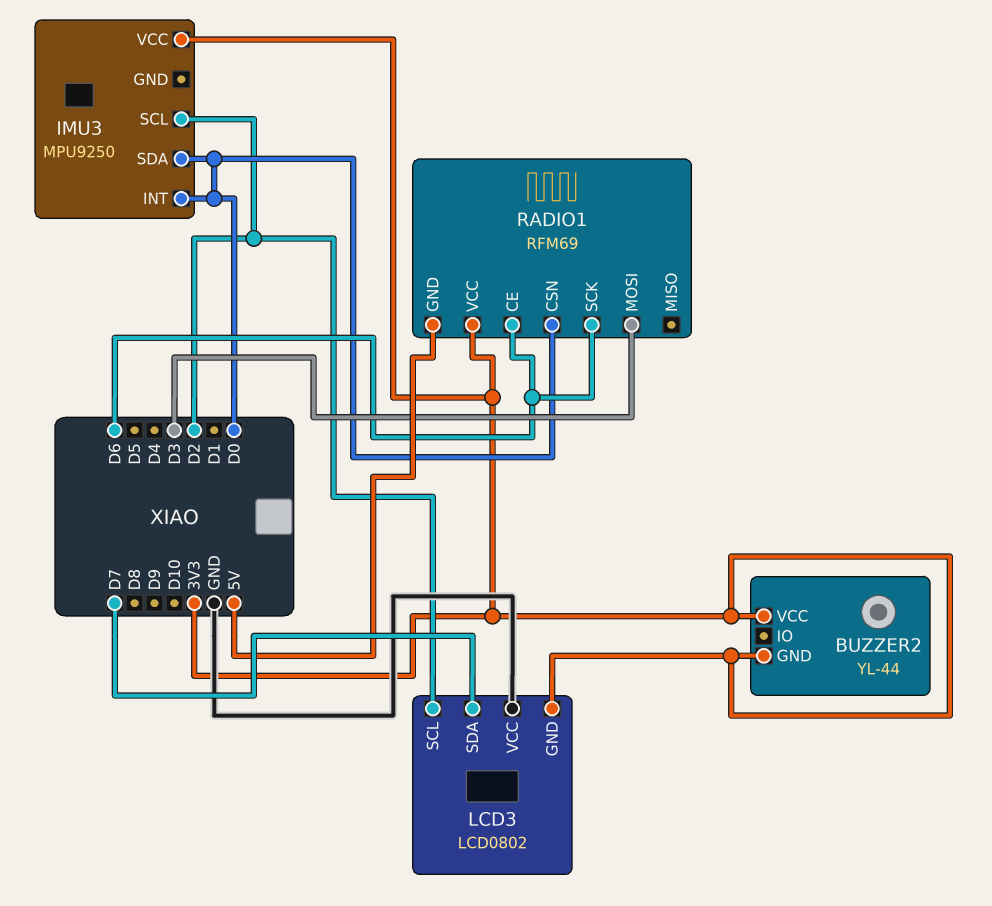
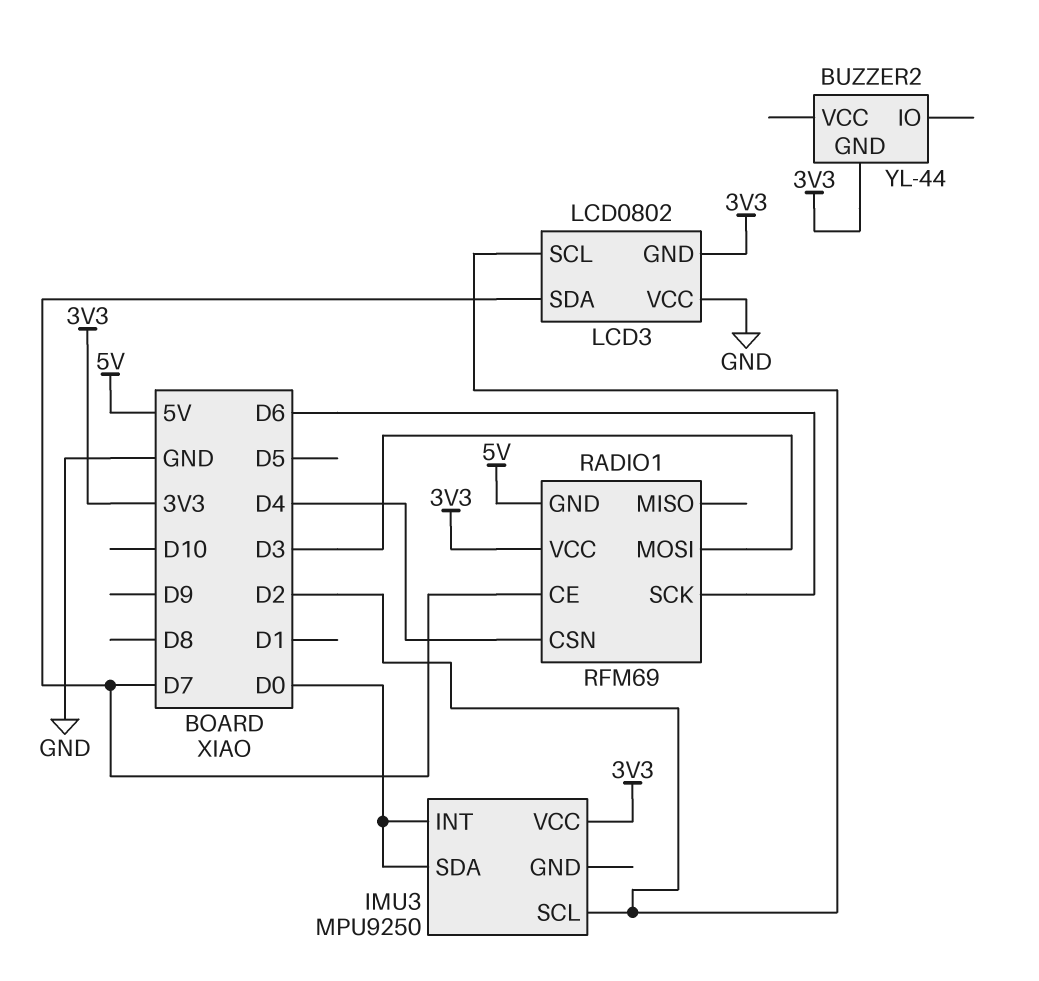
BUZZER2 pin VCC: 3V3 -> none
RADIO1 pin CE: D6 -> D7
RADIO1 pin CSN: D0 -> D4

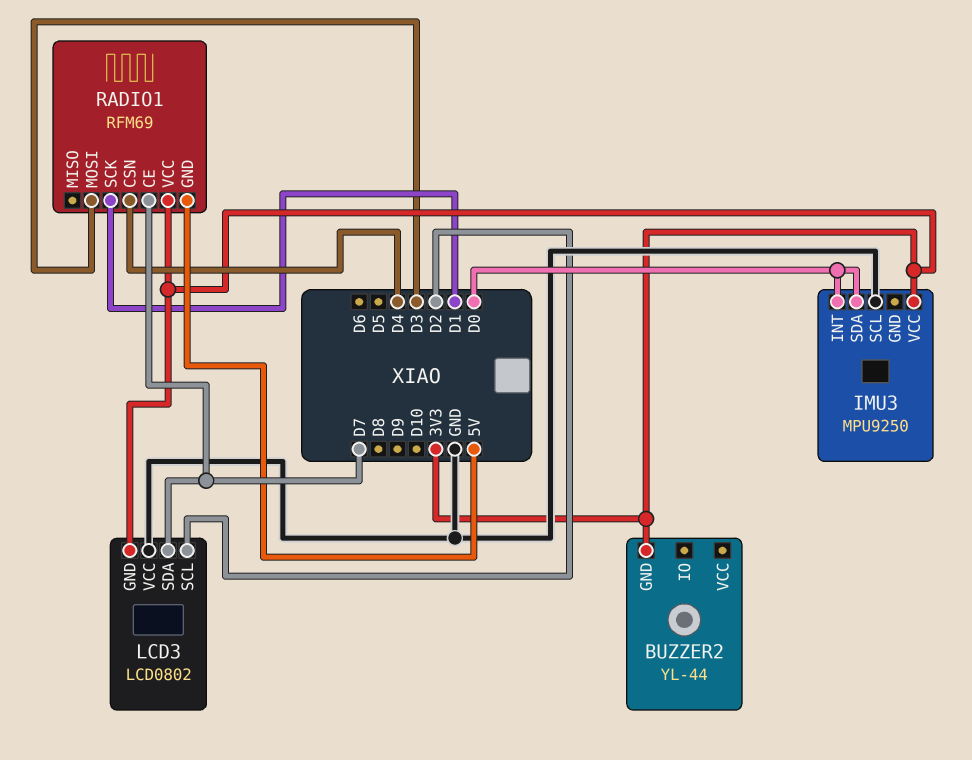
IMU3 pin SCL: D2 -> GND
RADIO1 pin SCK: D6 -> D1

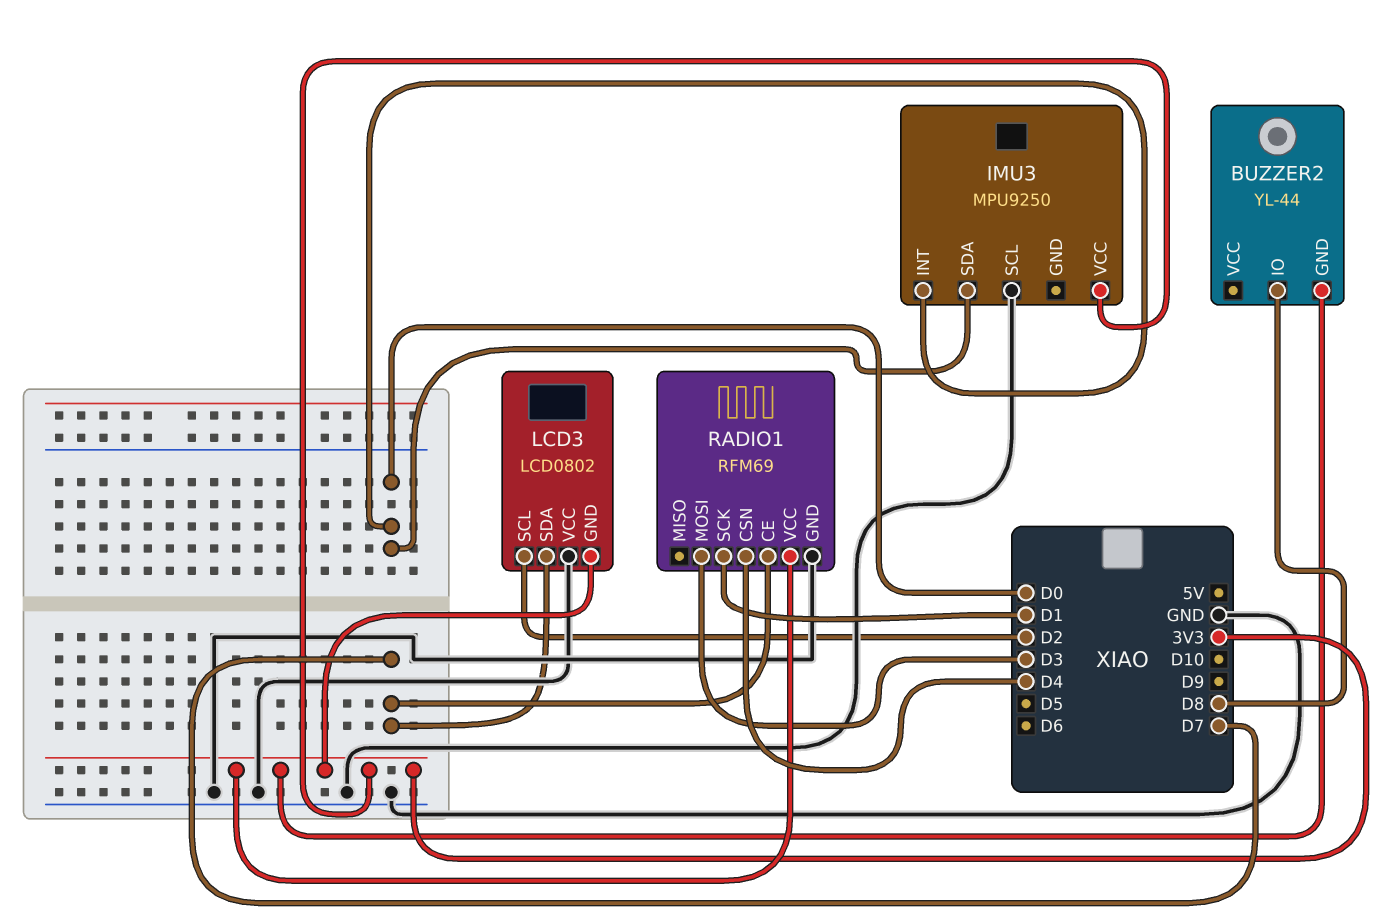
BUZZER2 pin IO: none -> D8
RADIO1 pin GND: 5V -> GND

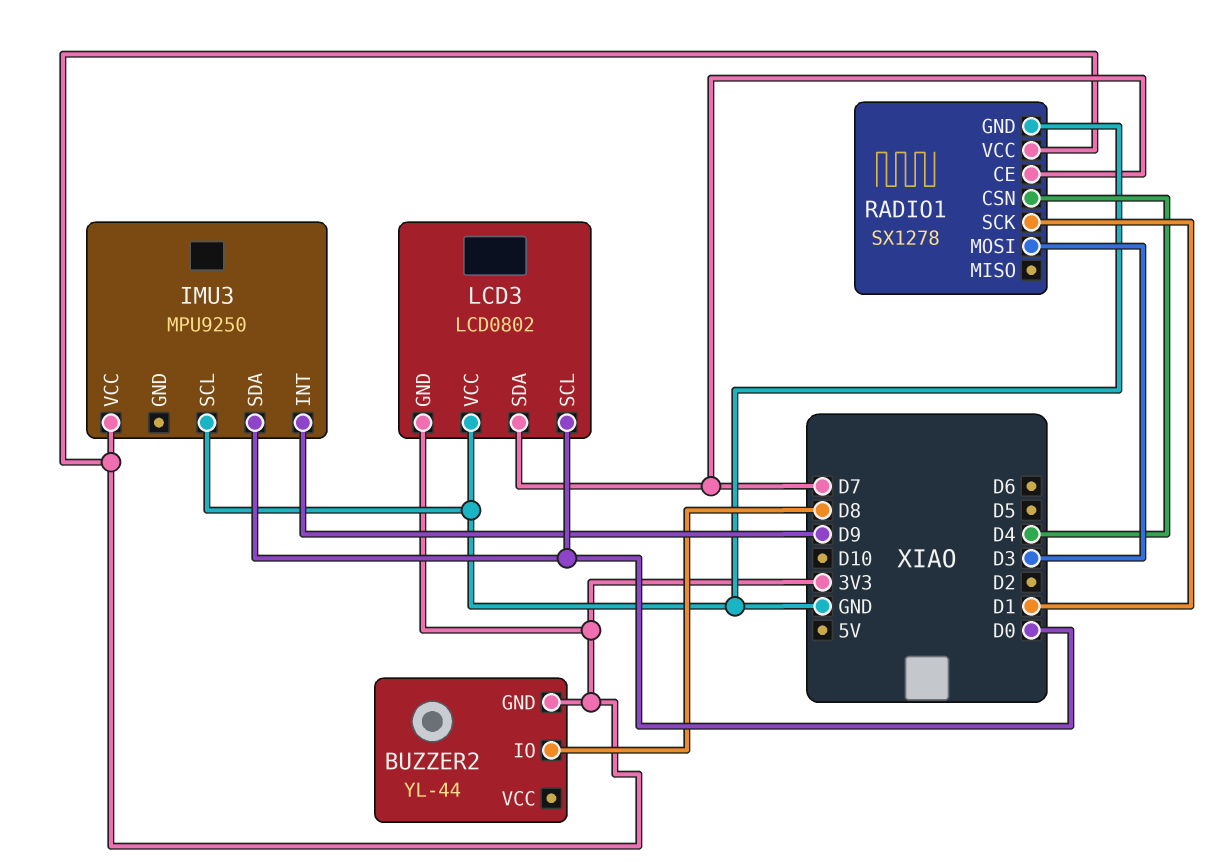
IMU3 pin INT: D0 -> D9
LCD3 pin SCL: D2 -> D0
RADIO1: RFM69 -> SX1278

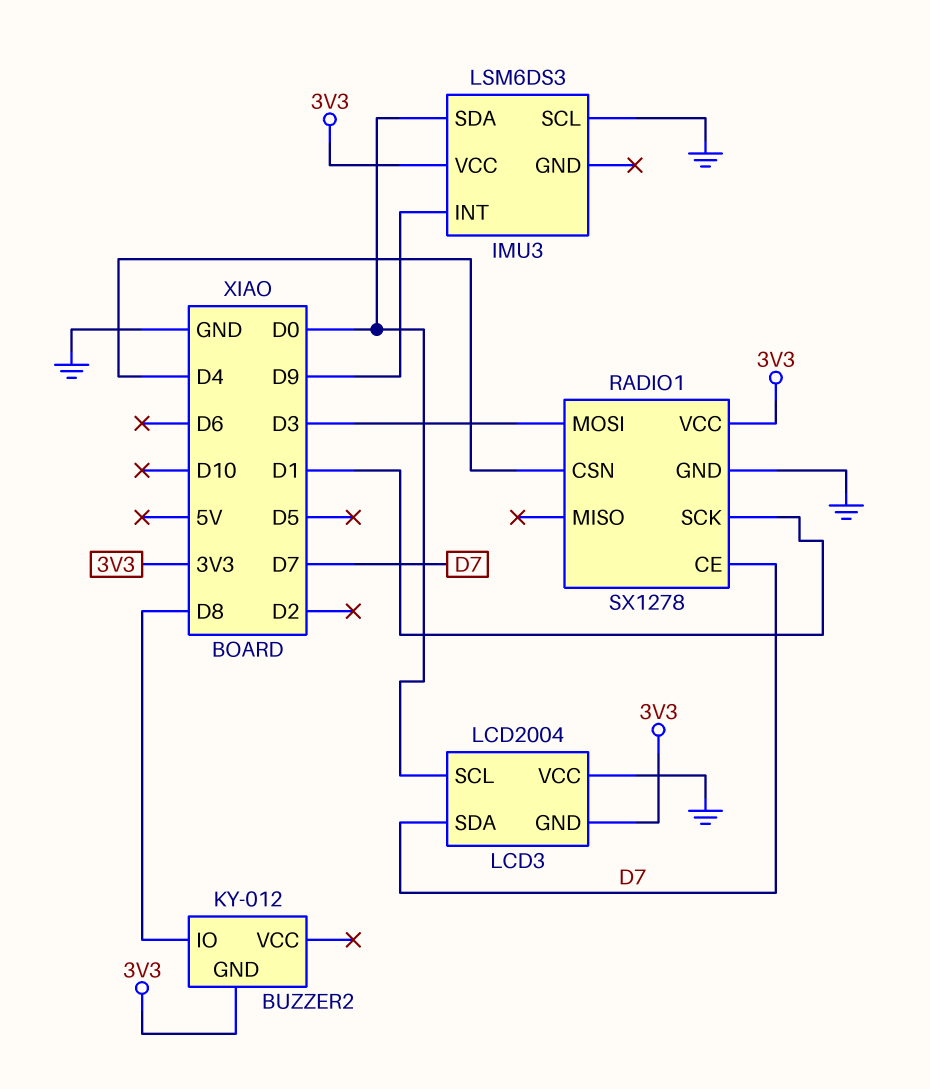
BUZZER2: YL-44 -> KY-012
IMU3: MPU9250 -> LSM6DS3
LCD3: LCD0802 -> LCD2004

